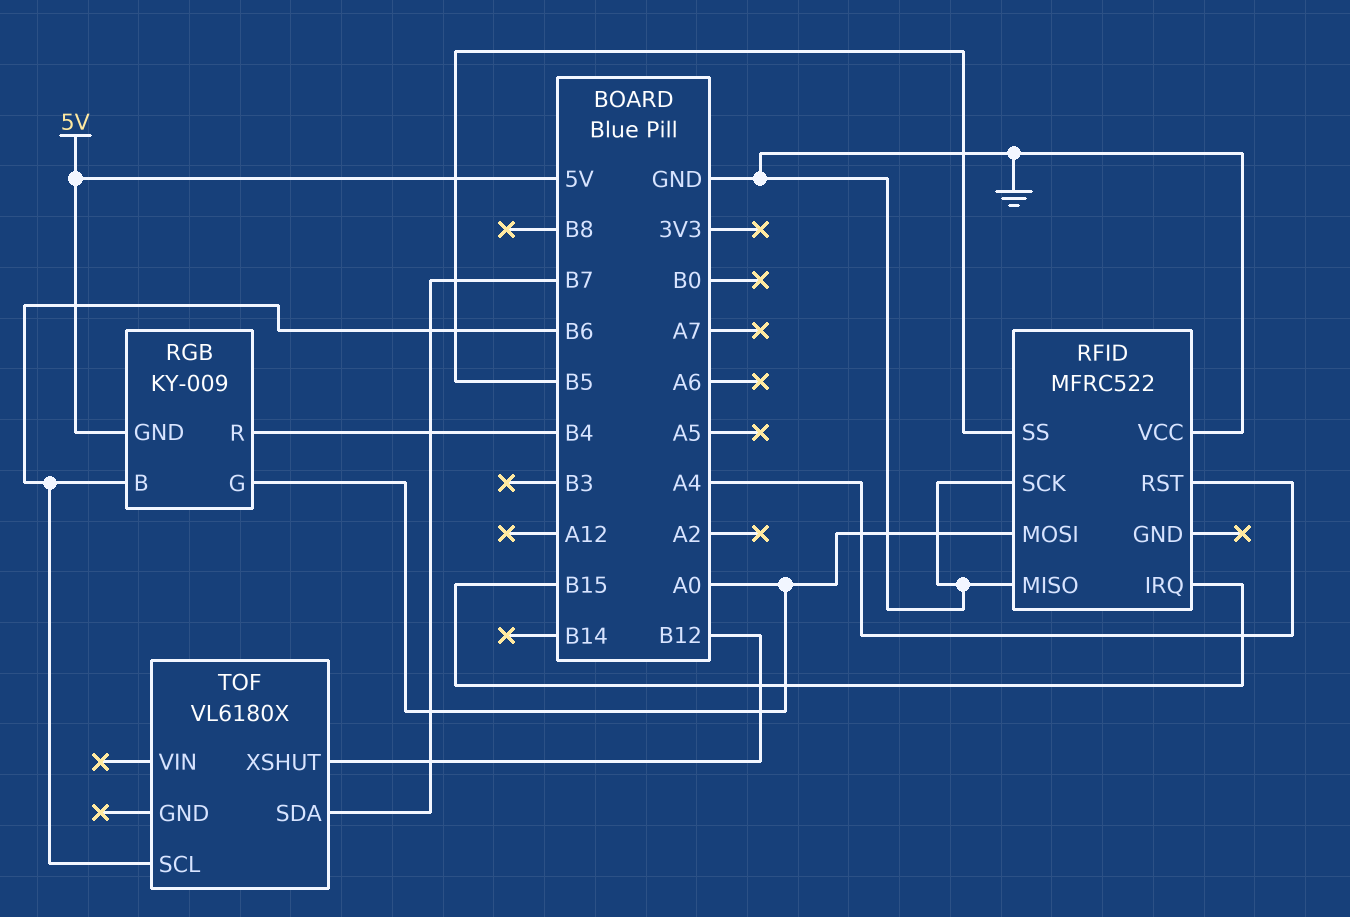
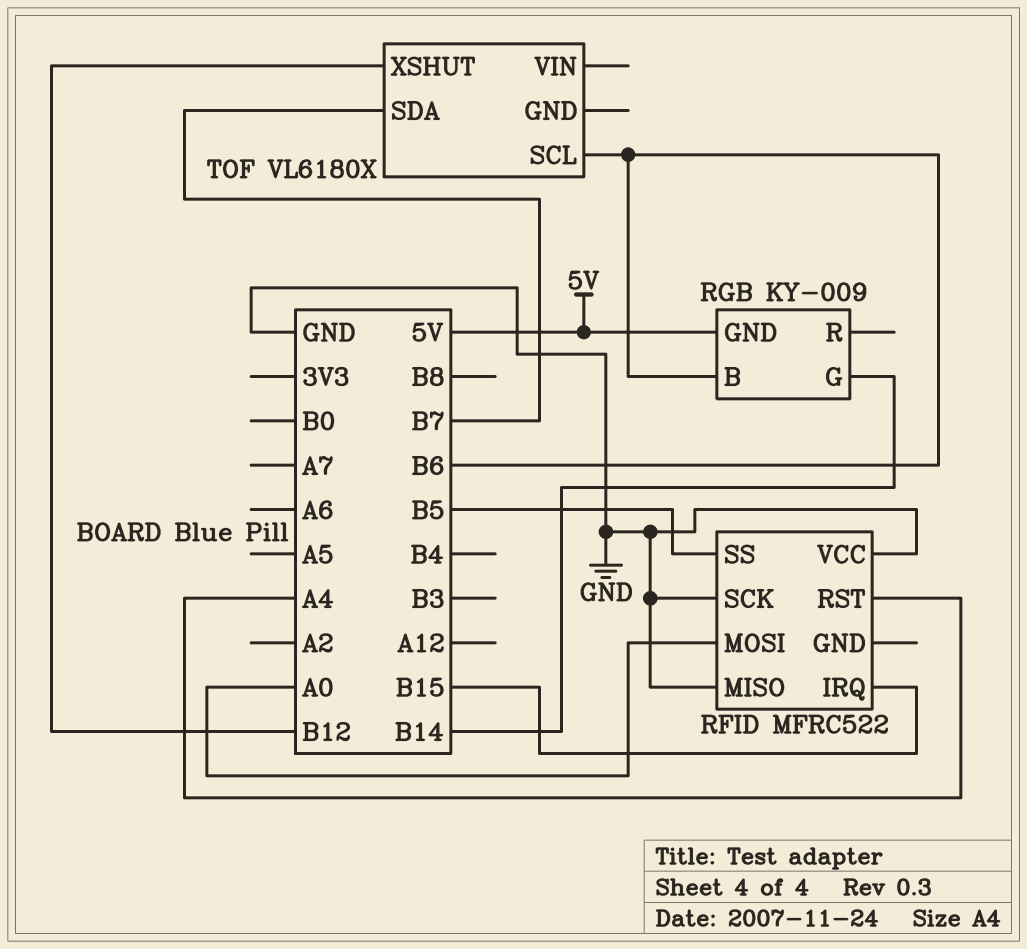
RGB pin G: A0 -> B14
RGB pin R: B4 -> none

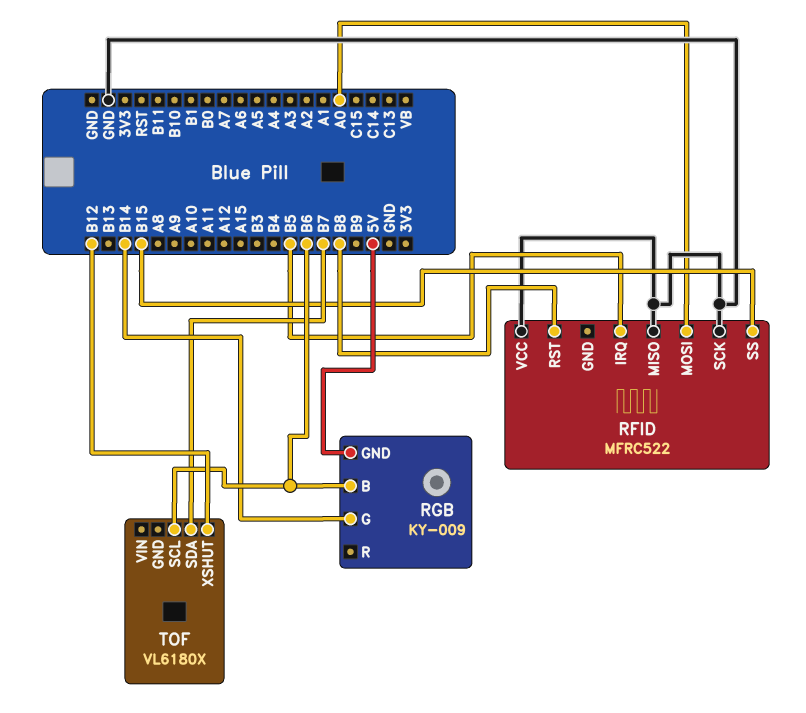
RFID pin IRQ: B15 -> B5
RFID pin RST: A4 -> B8
RFID pin SS: B5 -> B15

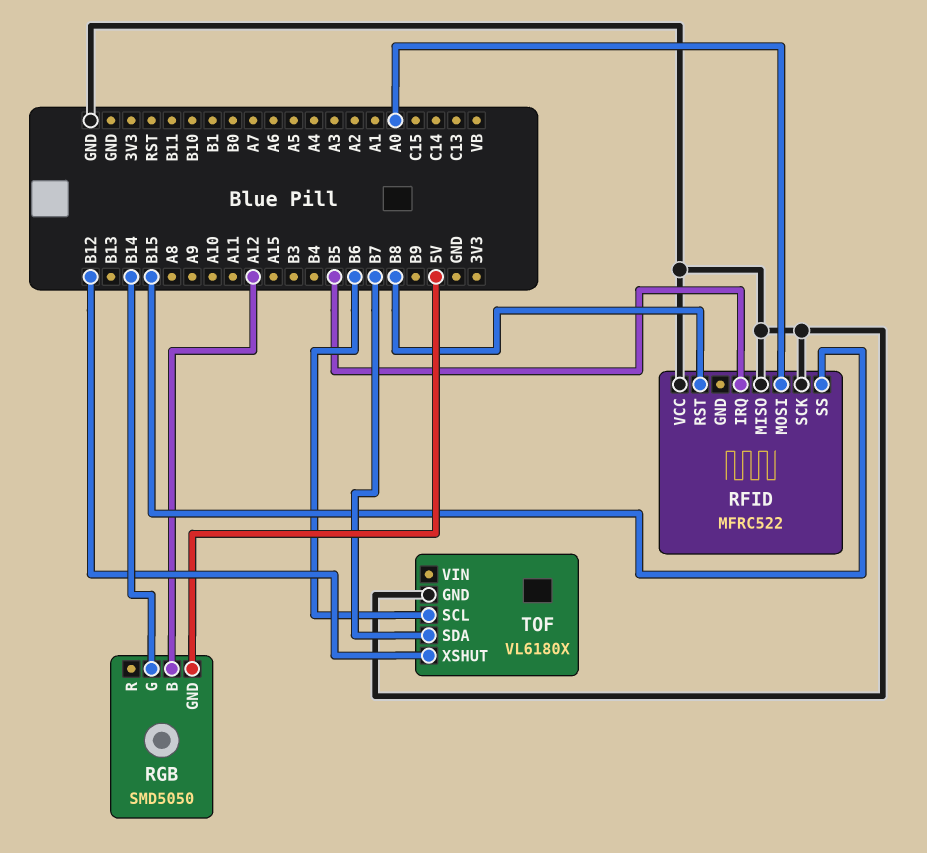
RGB: KY-009 -> SMD5050
RGB pin B: B6 -> A12
TOF pin GND: none -> GND

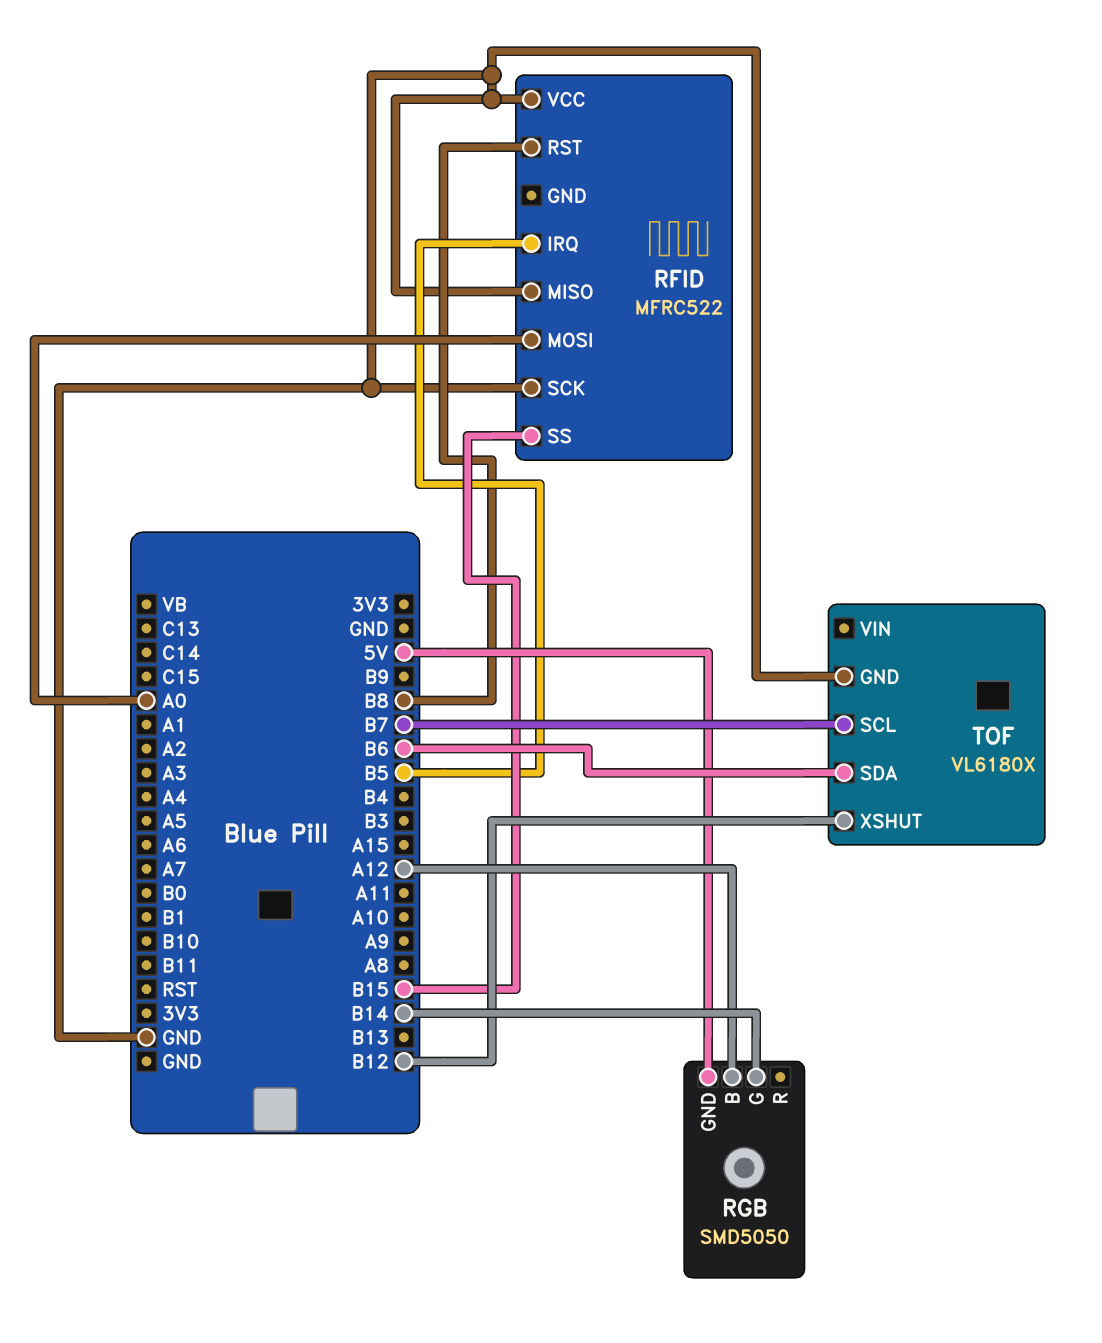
TOF pin SCL: B6 -> B7
TOF pin SDA: B7 -> B6

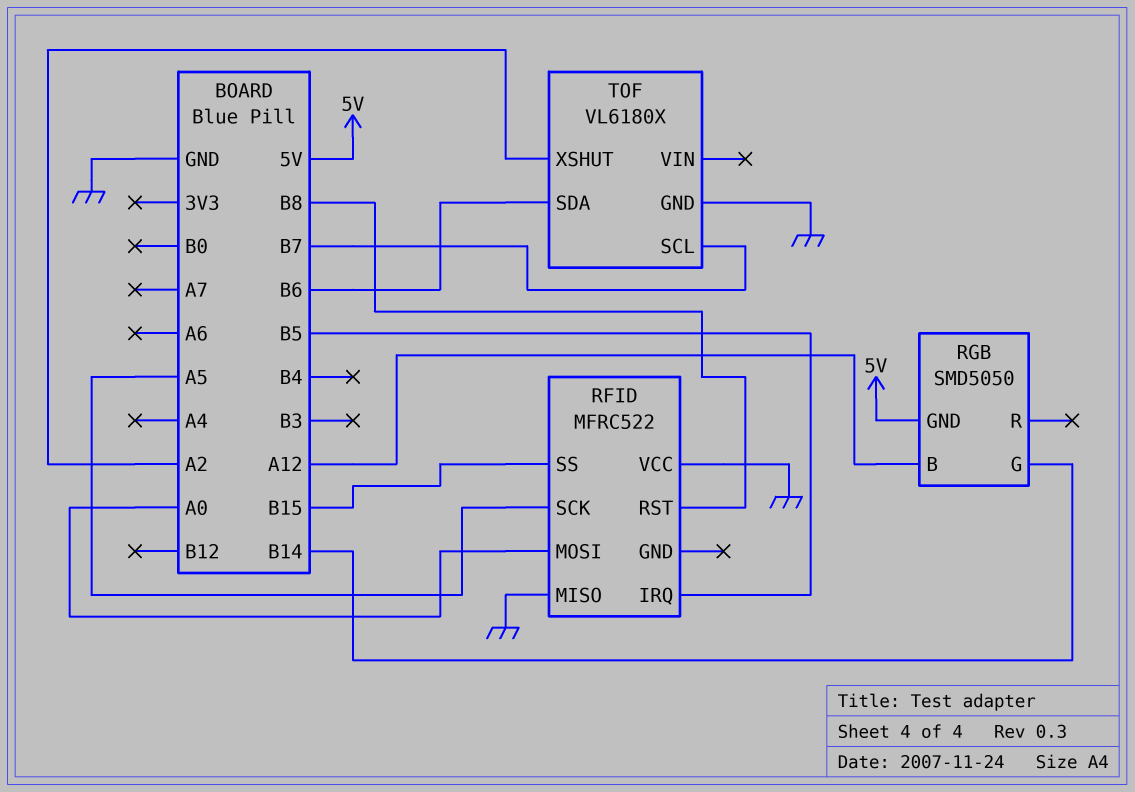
RFID pin SCK: GND -> A5
TOF pin XSHUT: B12 -> A2

